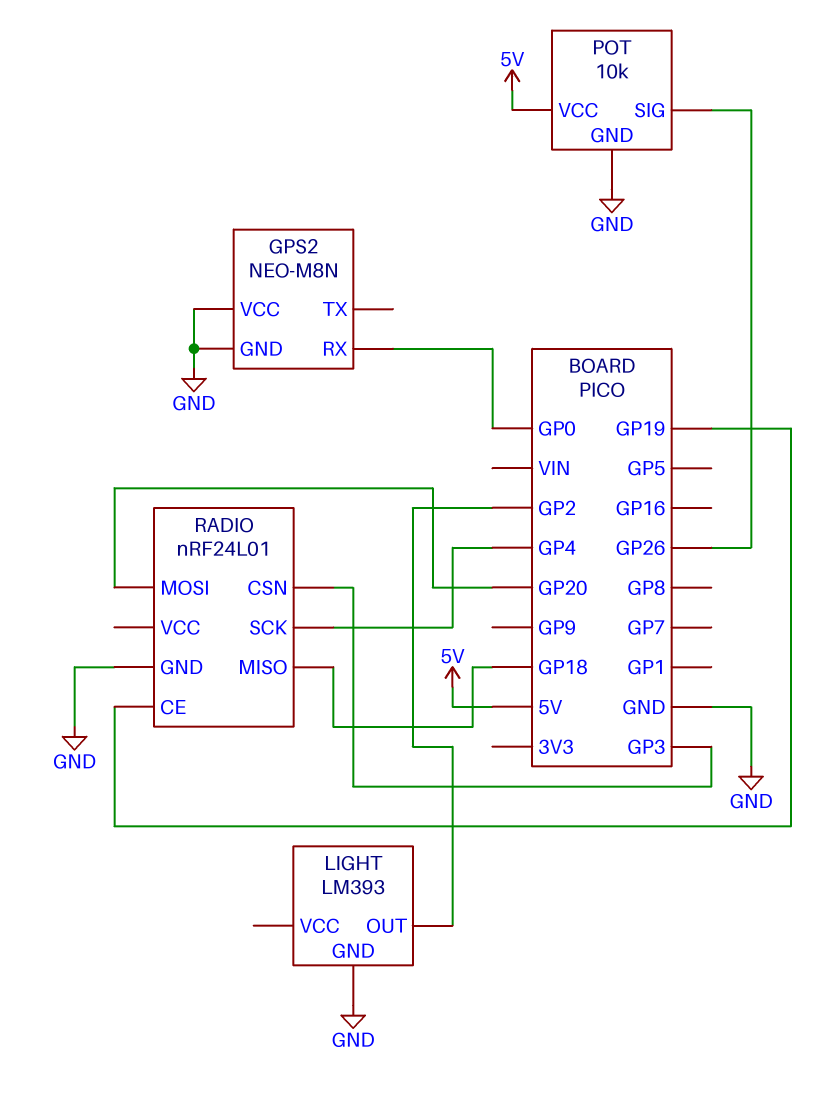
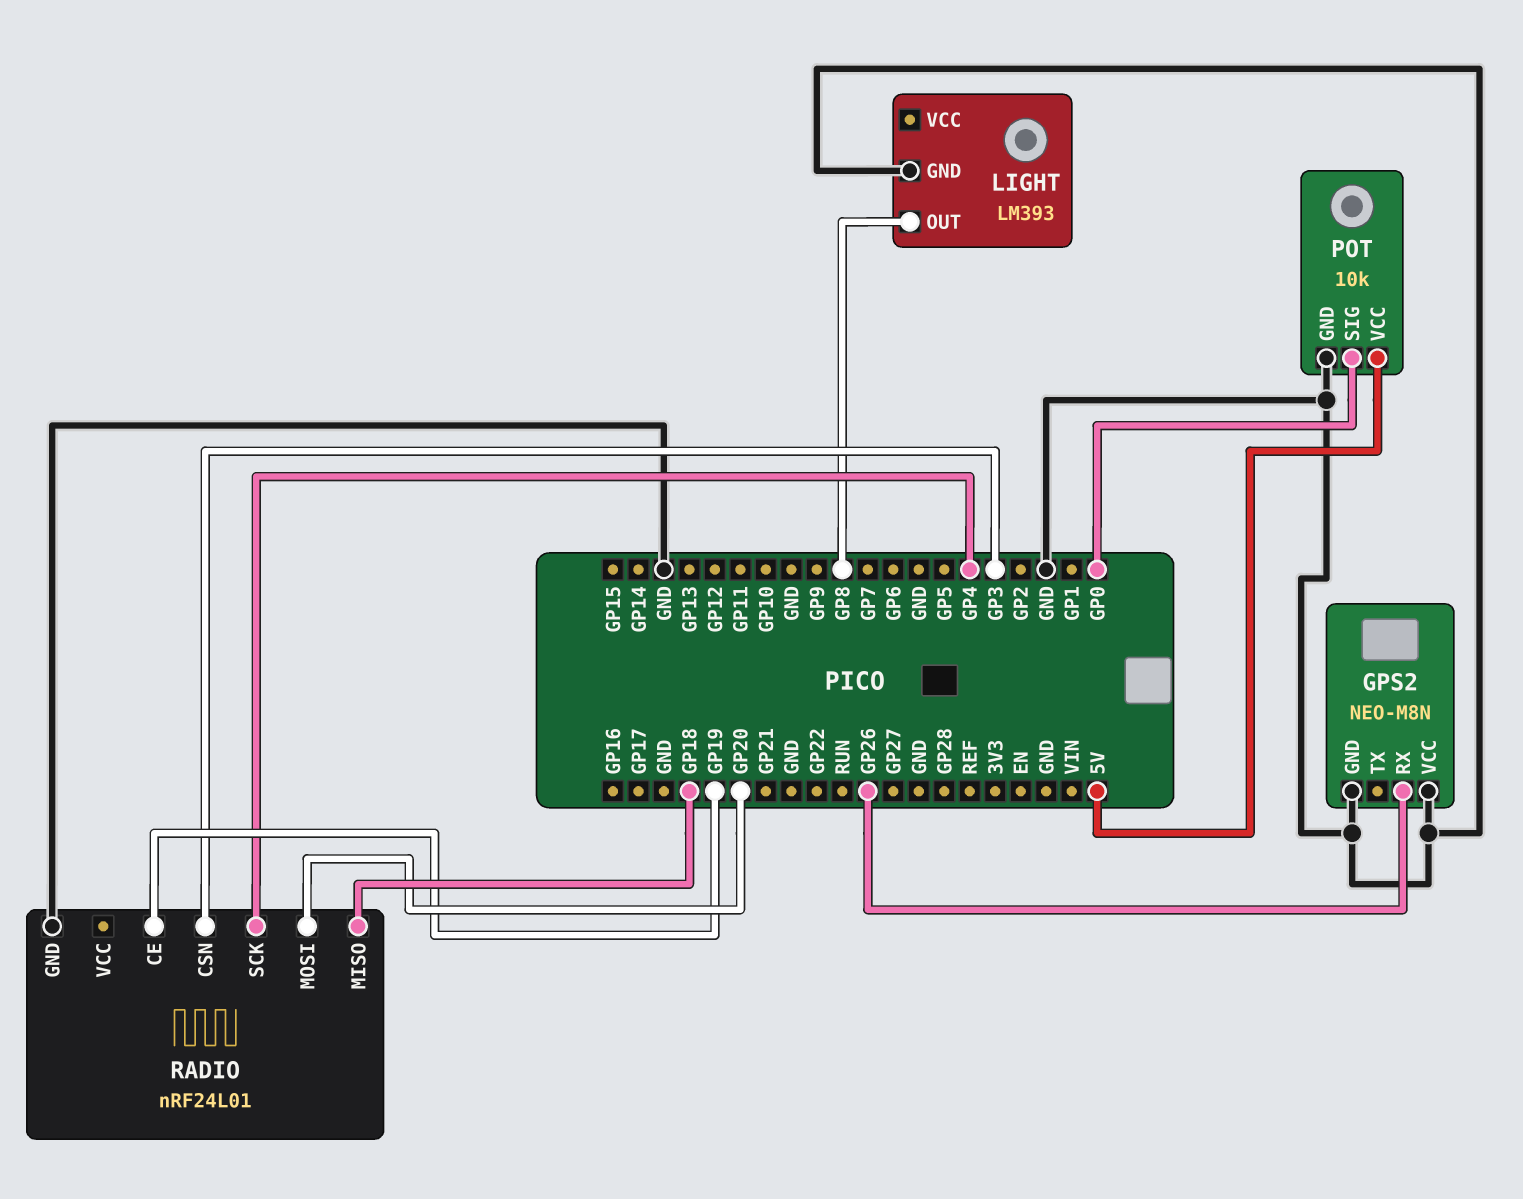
GPS2 pin RX: GP0 -> GP26
LIGHT pin OUT: GP2 -> GP8
POT pin SIG: GP26 -> GP0

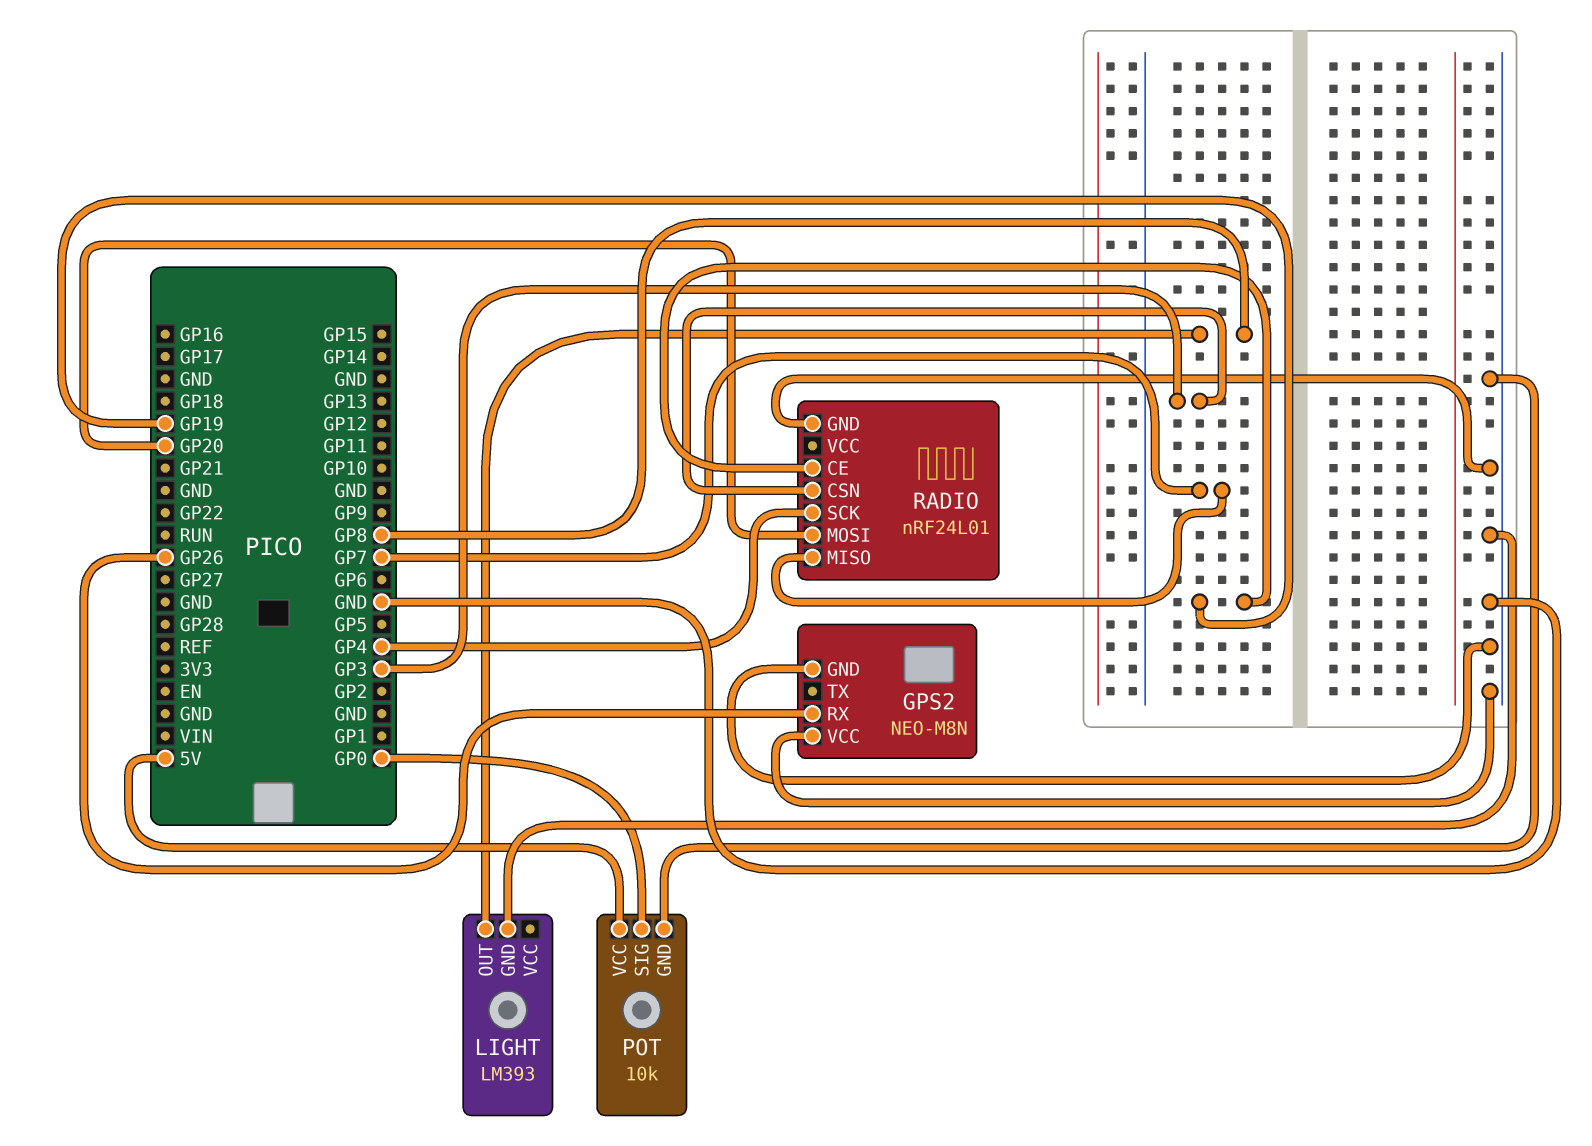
RADIO pin MISO: GP18 -> GP7

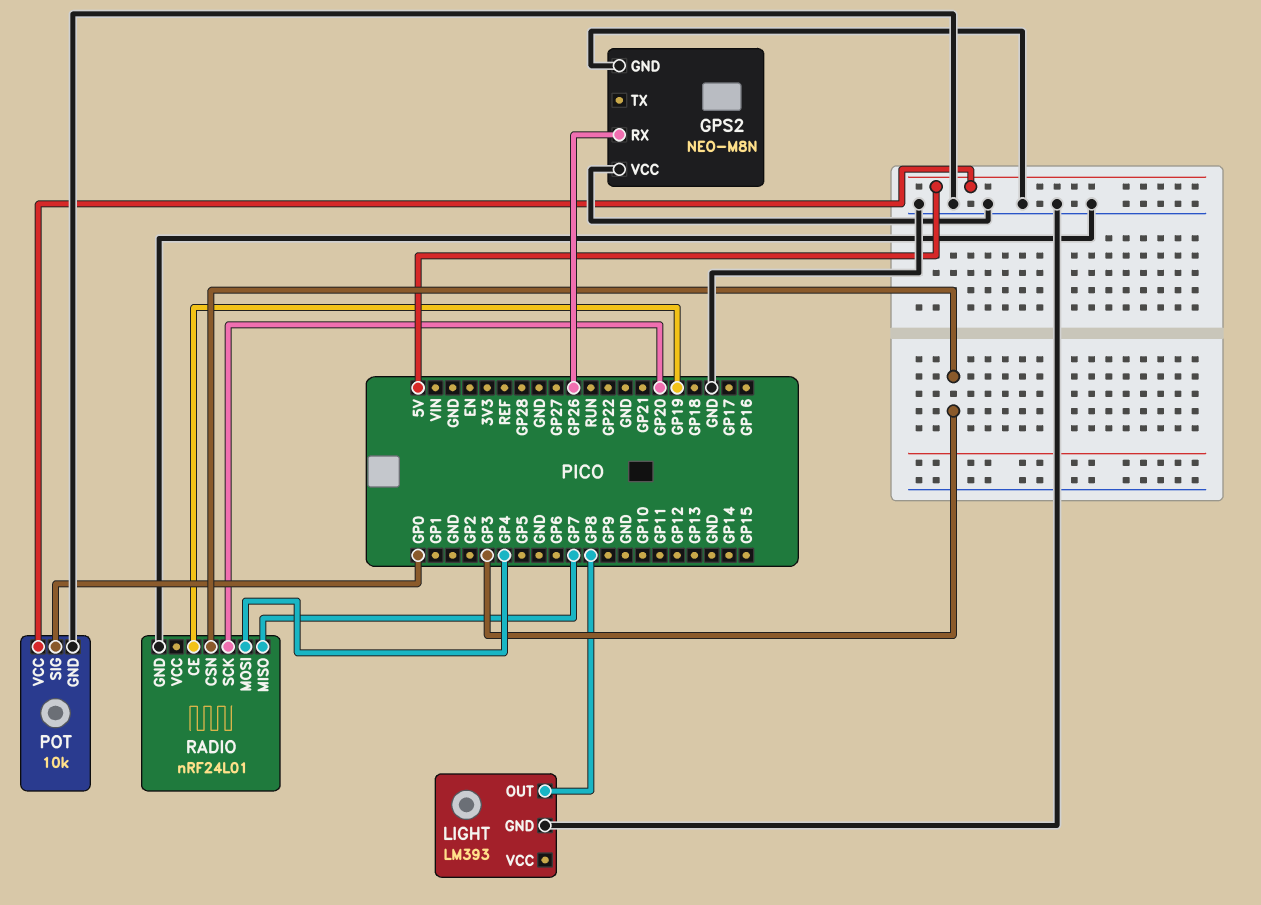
RADIO pin MOSI: GP20 -> GP4
RADIO pin SCK: GP4 -> GP20

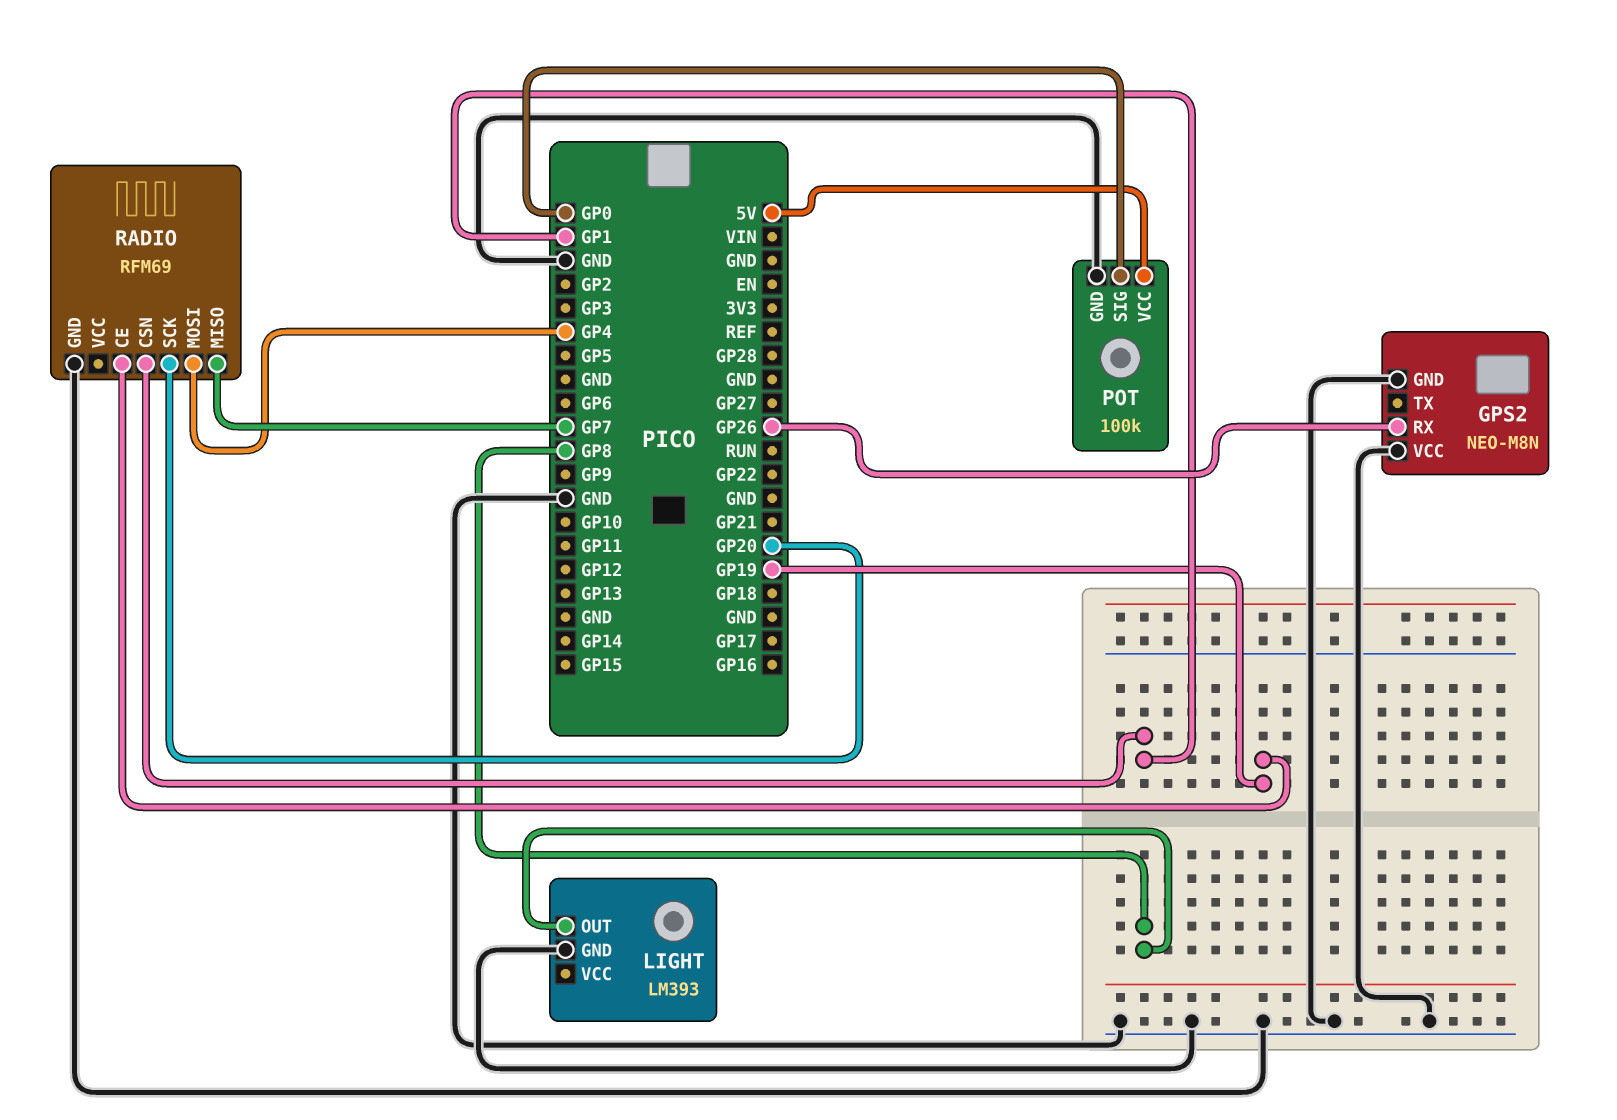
POT: 10k -> 100k
RADIO: nRF24L01 -> RFM69
RADIO pin CSN: GP3 -> GP1

